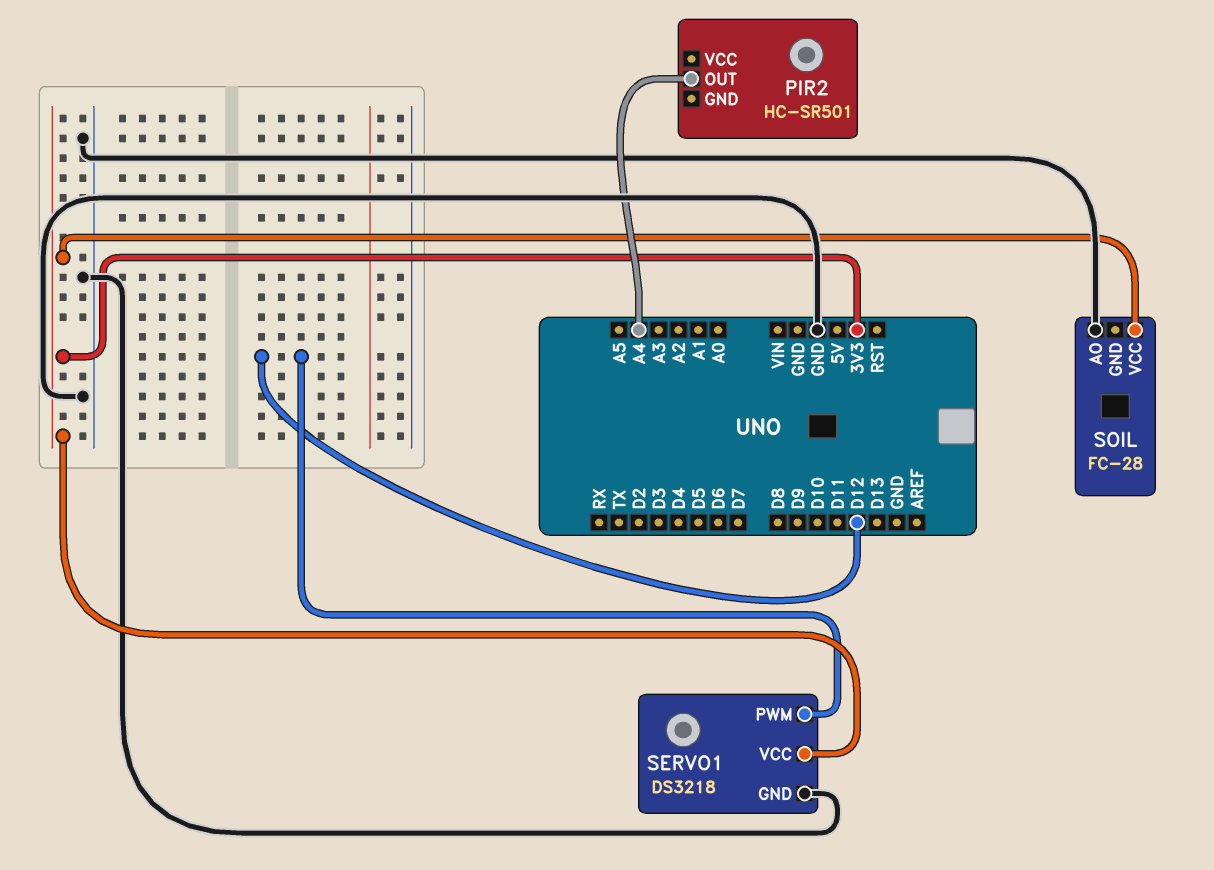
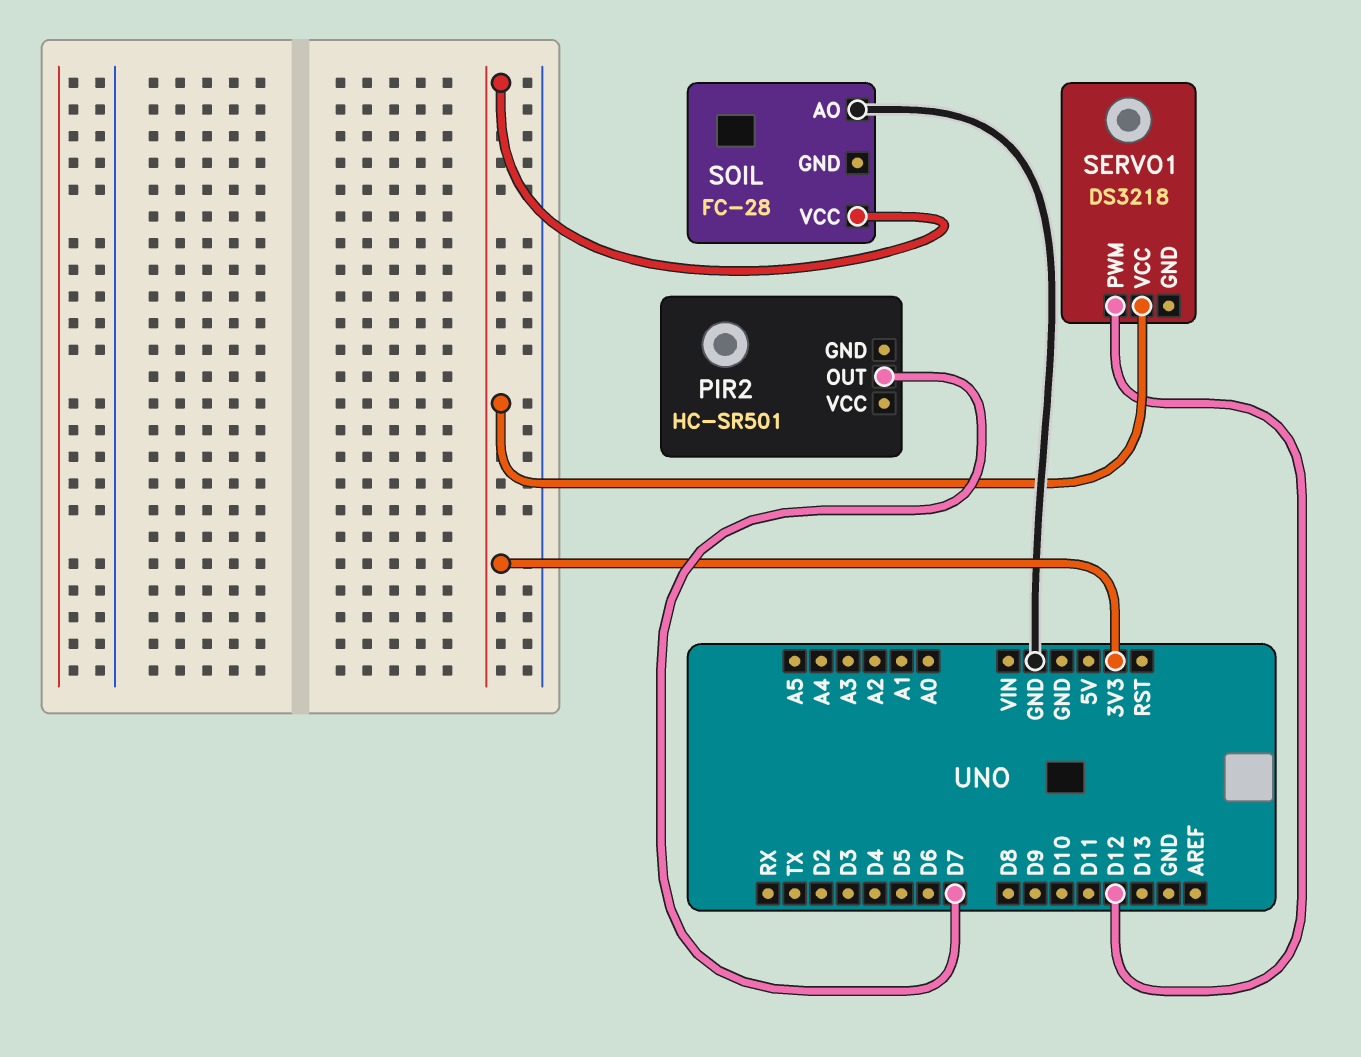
PIR2 pin OUT: A4 -> D7
SERVO1 pin GND: GND -> none

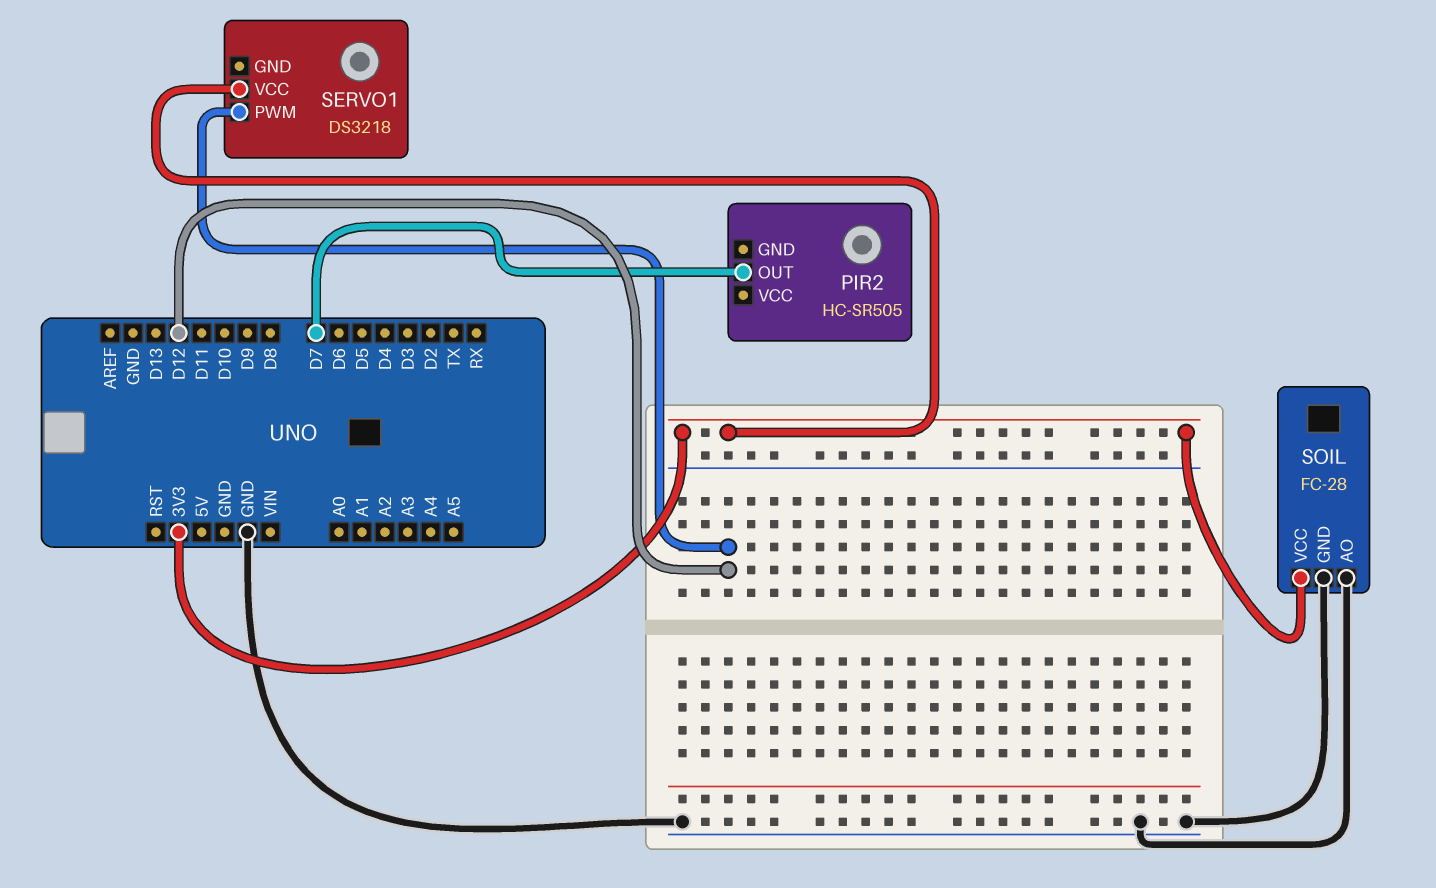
PIR2: HC-SR501 -> HC-SR505
SOIL pin GND: none -> GND

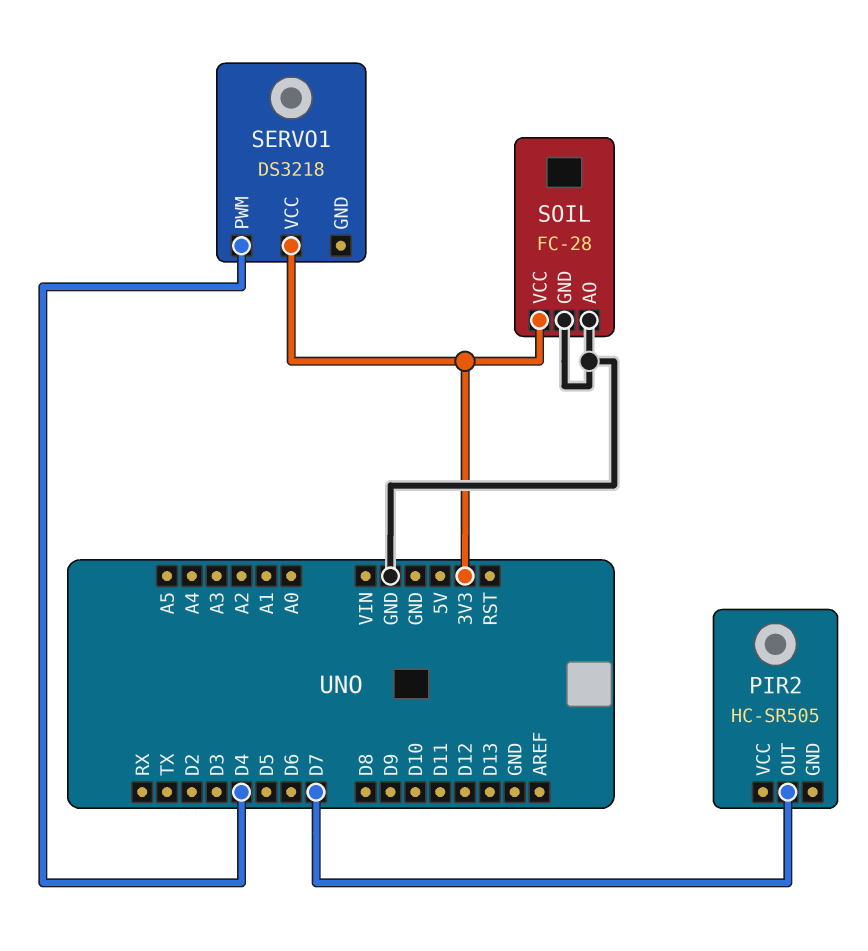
SERVO1 pin PWM: D12 -> D4

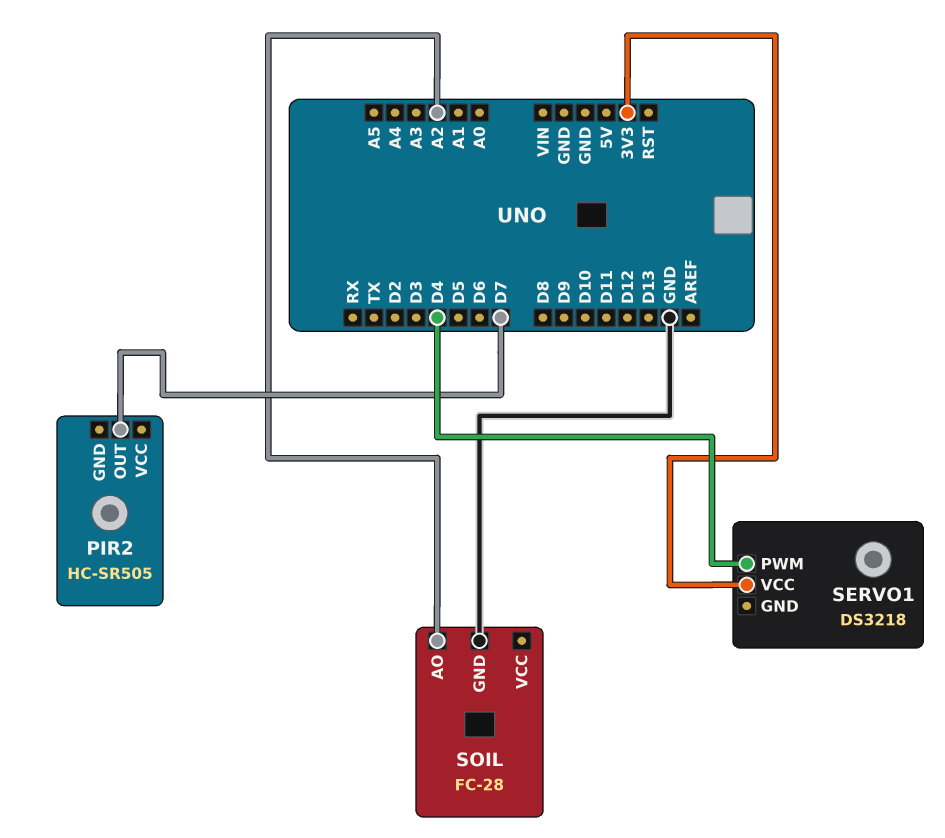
SOIL pin AO: GND -> A2
SOIL pin VCC: 3V3 -> none

